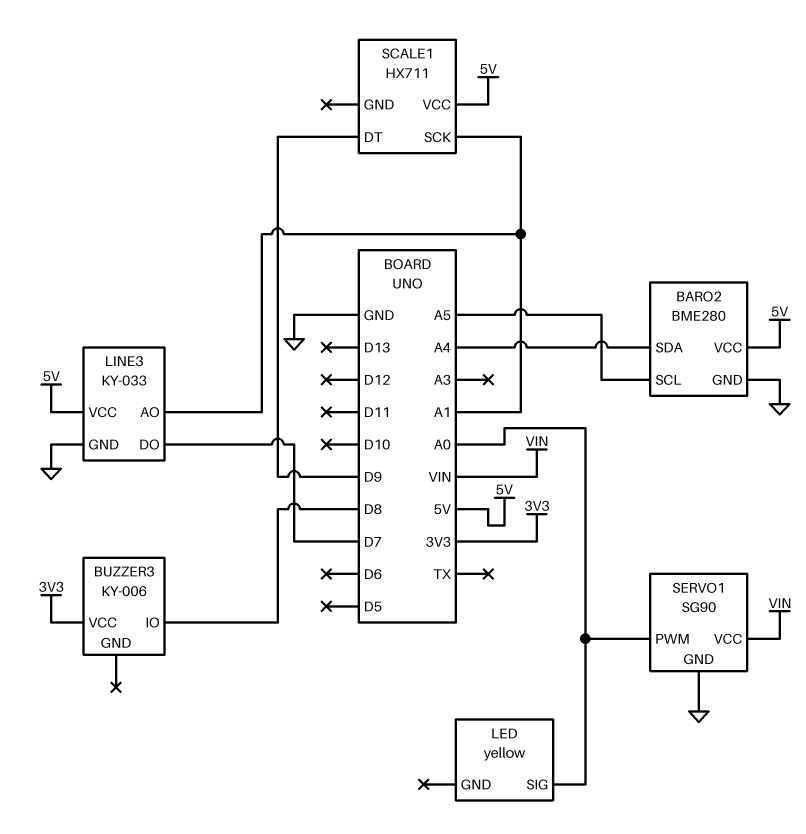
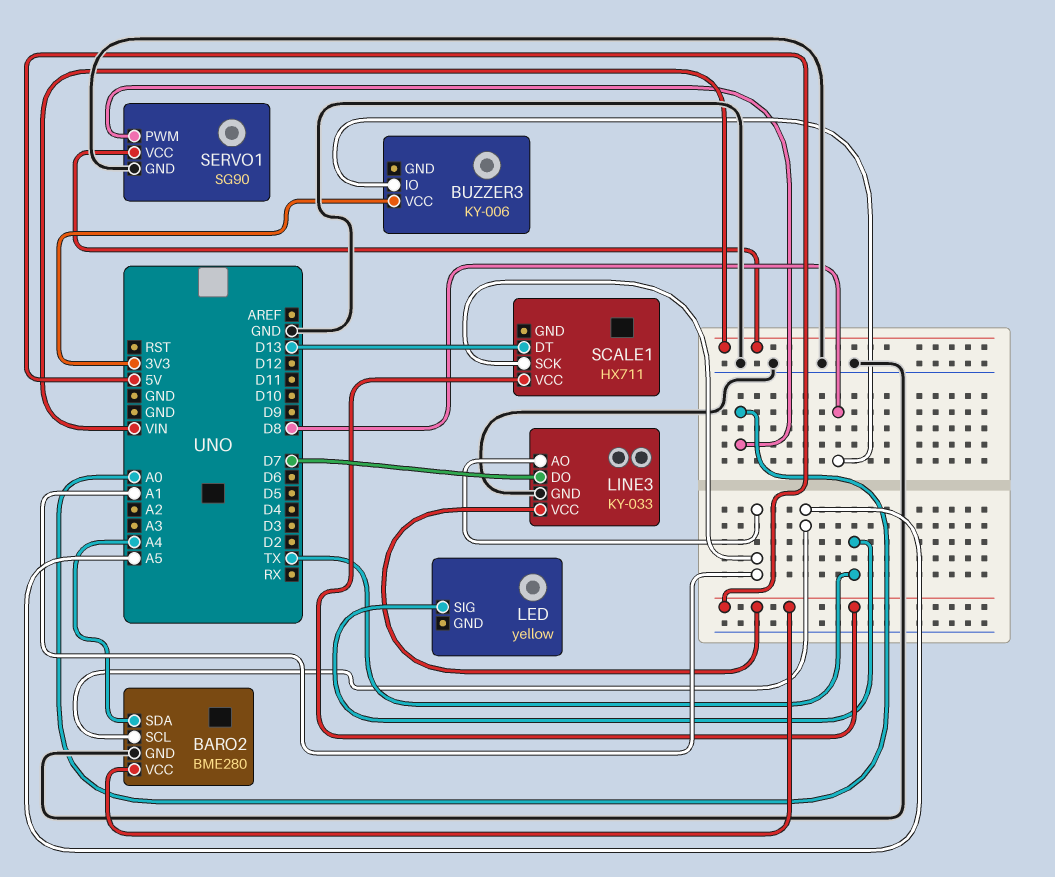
LED pin SIG: A0 -> TX
SCALE1 pin DT: D9 -> D13

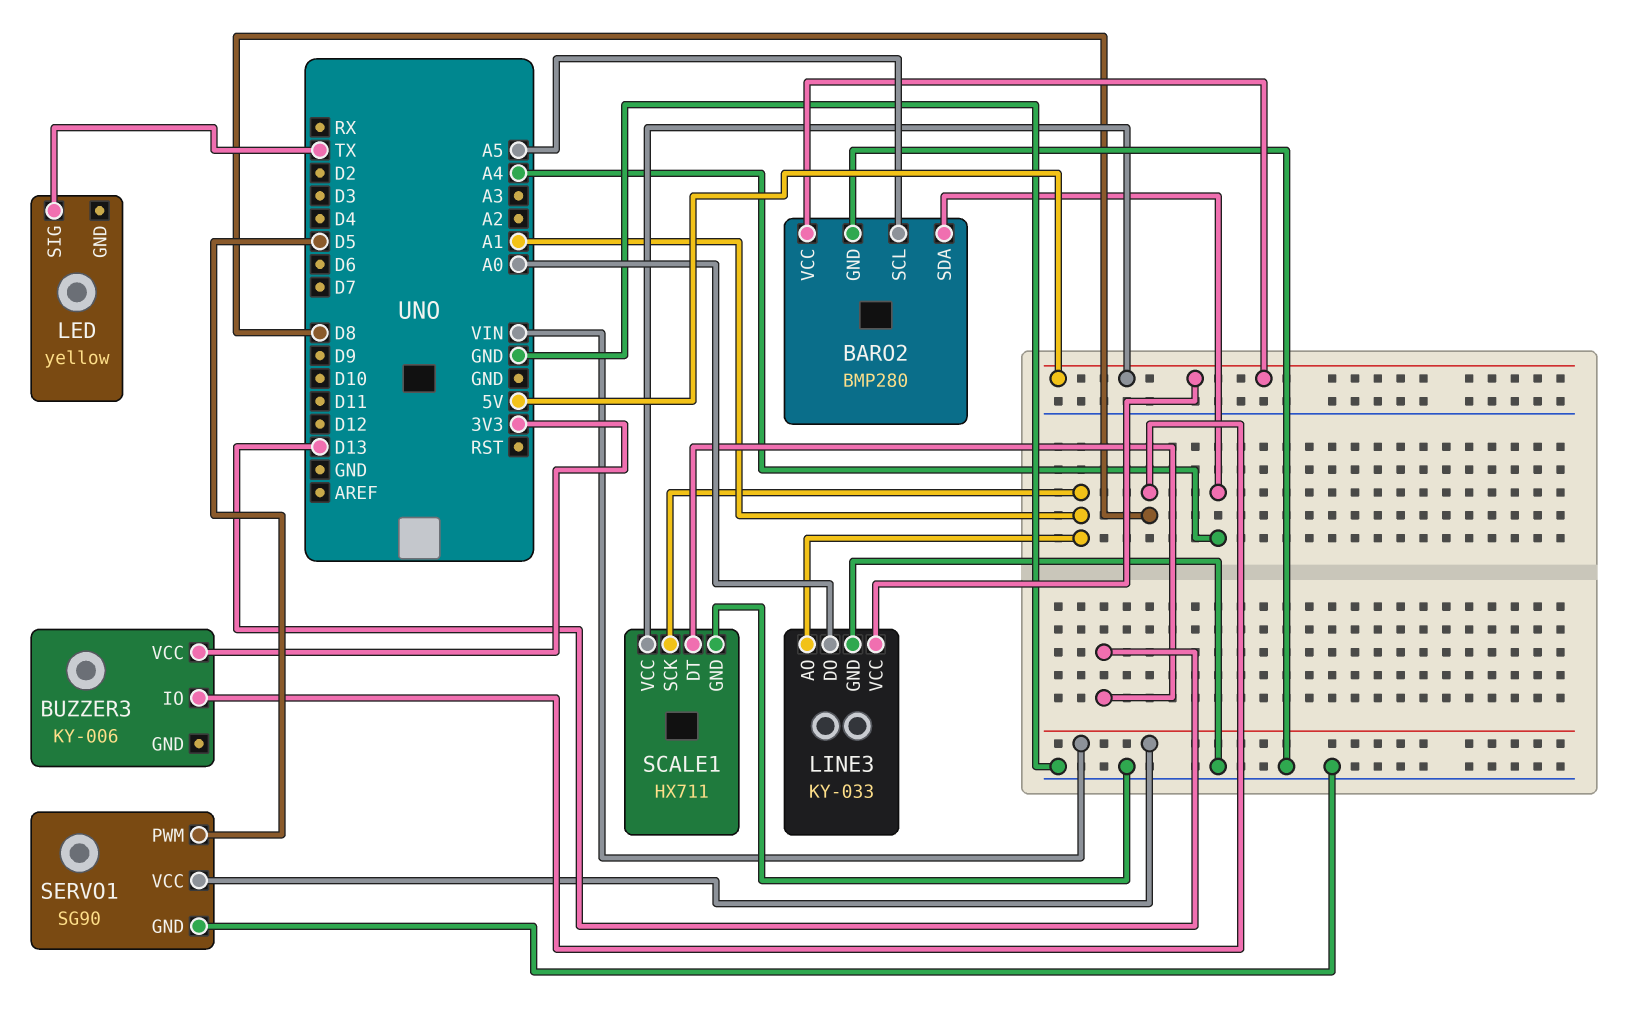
BARO2: BME280 -> BMP280
LINE3 pin DO: D7 -> A0
SCALE1 pin GND: none -> GND
SERVO1 pin PWM: A0 -> D5

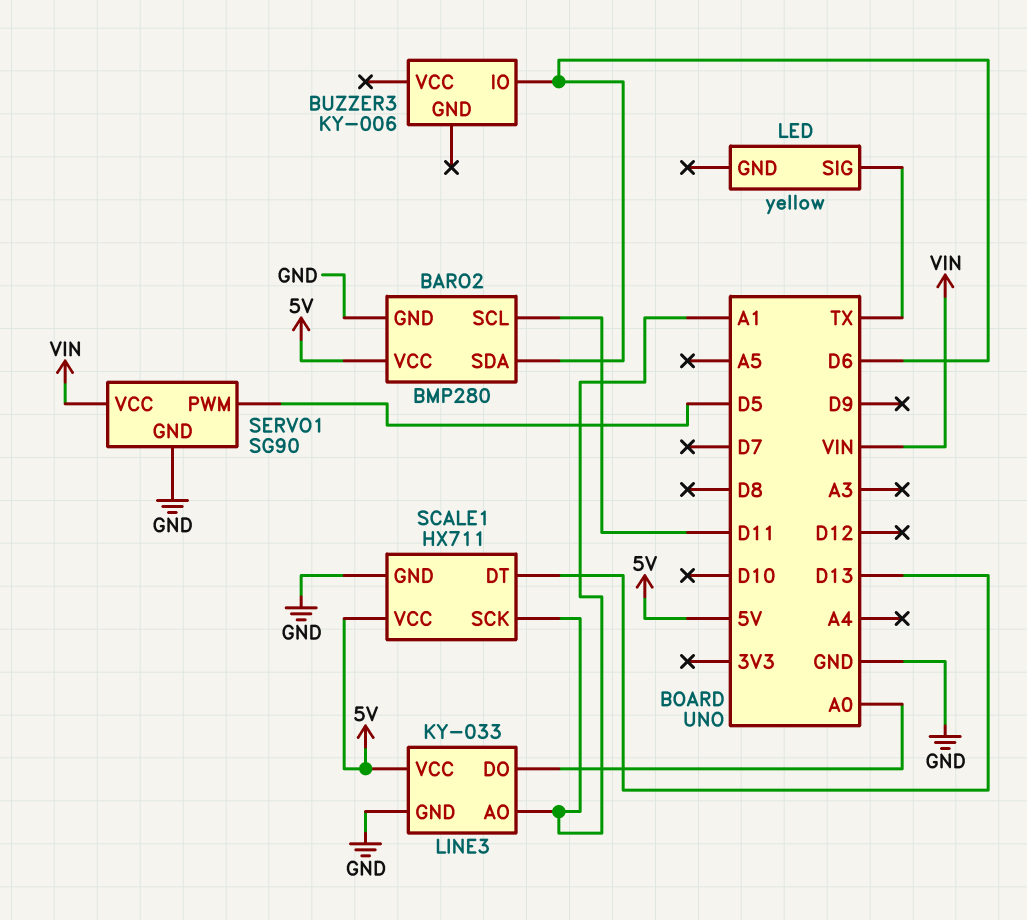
BARO2 pin SCL: A5 -> D11
BARO2 pin SDA: A4 -> D6
BUZZER3 pin IO: D8 -> D6
BUZZER3 pin VCC: 3V3 -> none

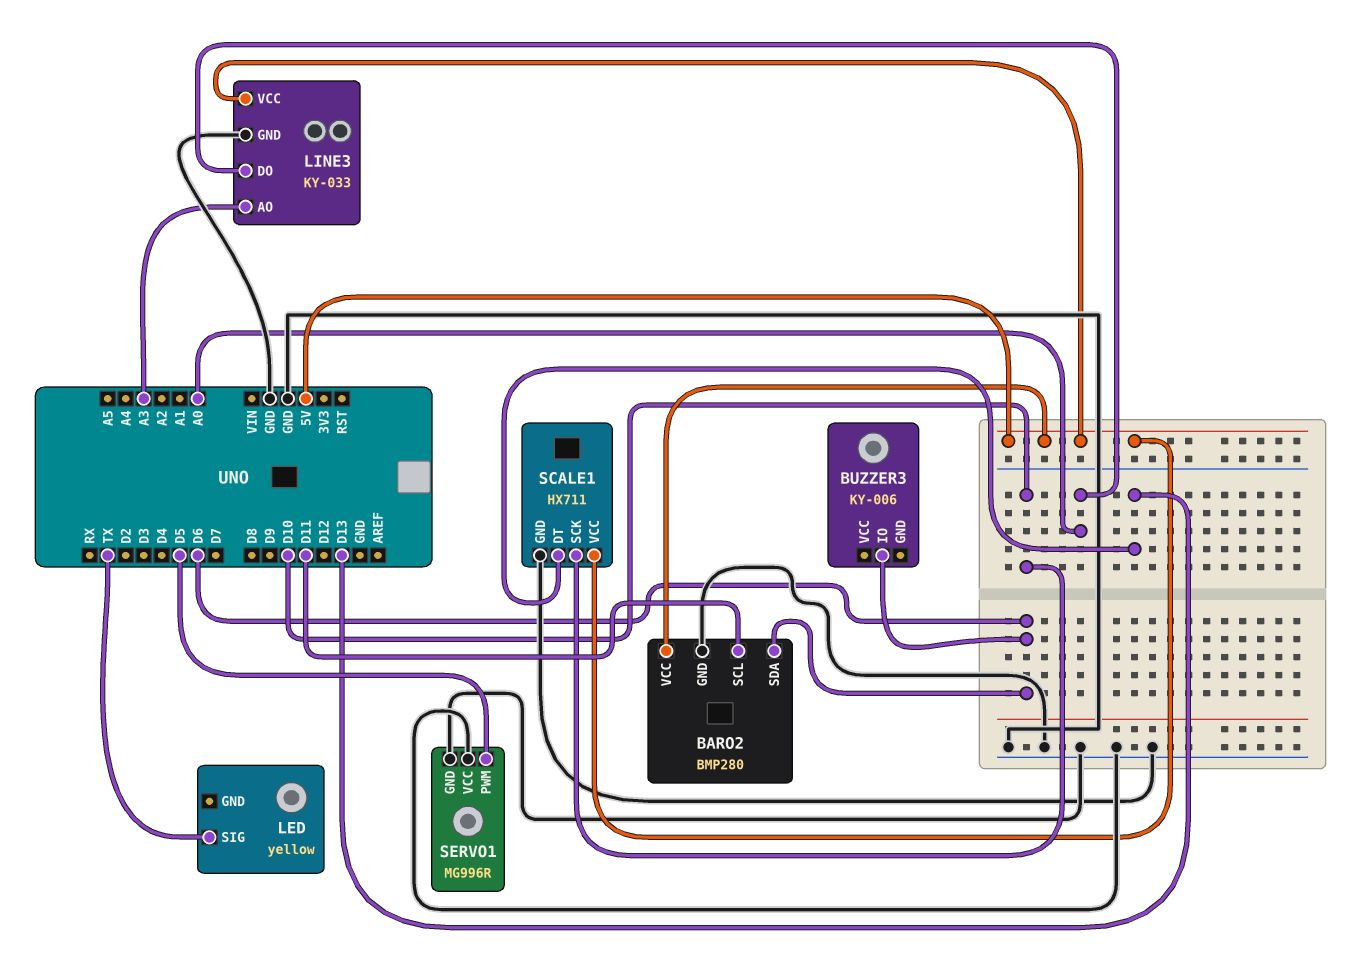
LINE3 pin AO: A1 -> A3
SCALE1 pin SCK: A1 -> D10
SERVO1: SG90 -> MG996R
SERVO1 pin VCC: VIN -> GND

